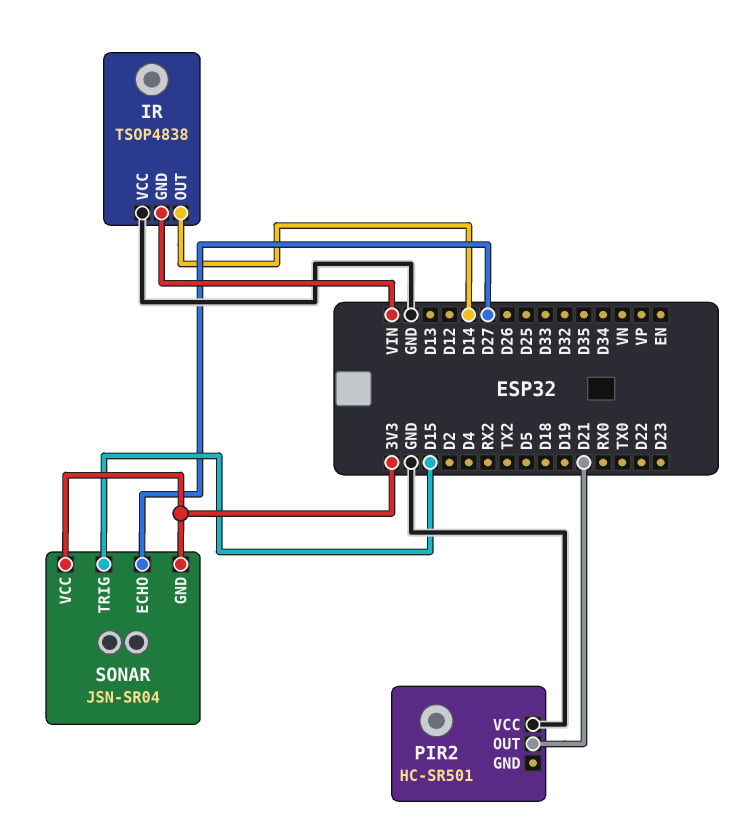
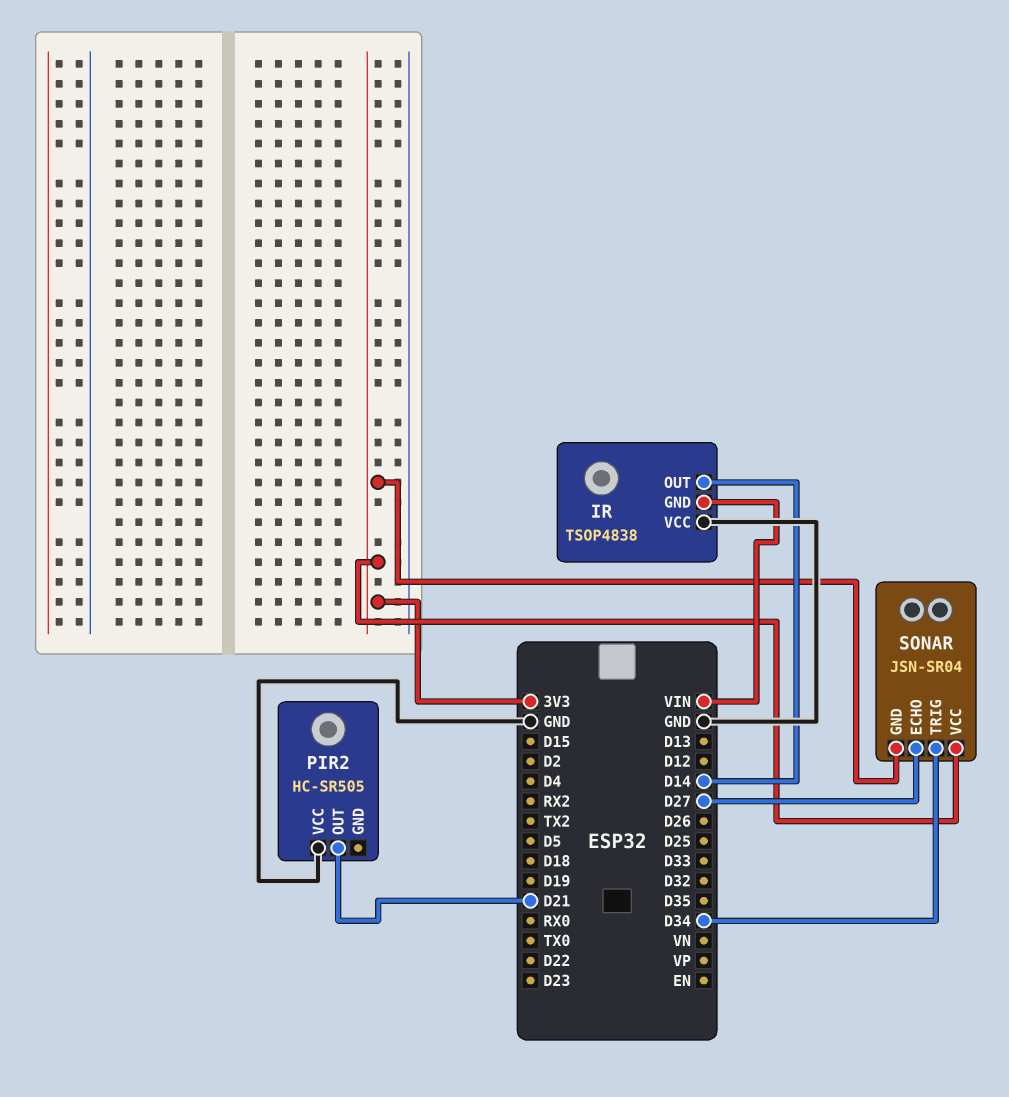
PIR2: HC-SR501 -> HC-SR505
SONAR pin TRIG: D15 -> D34

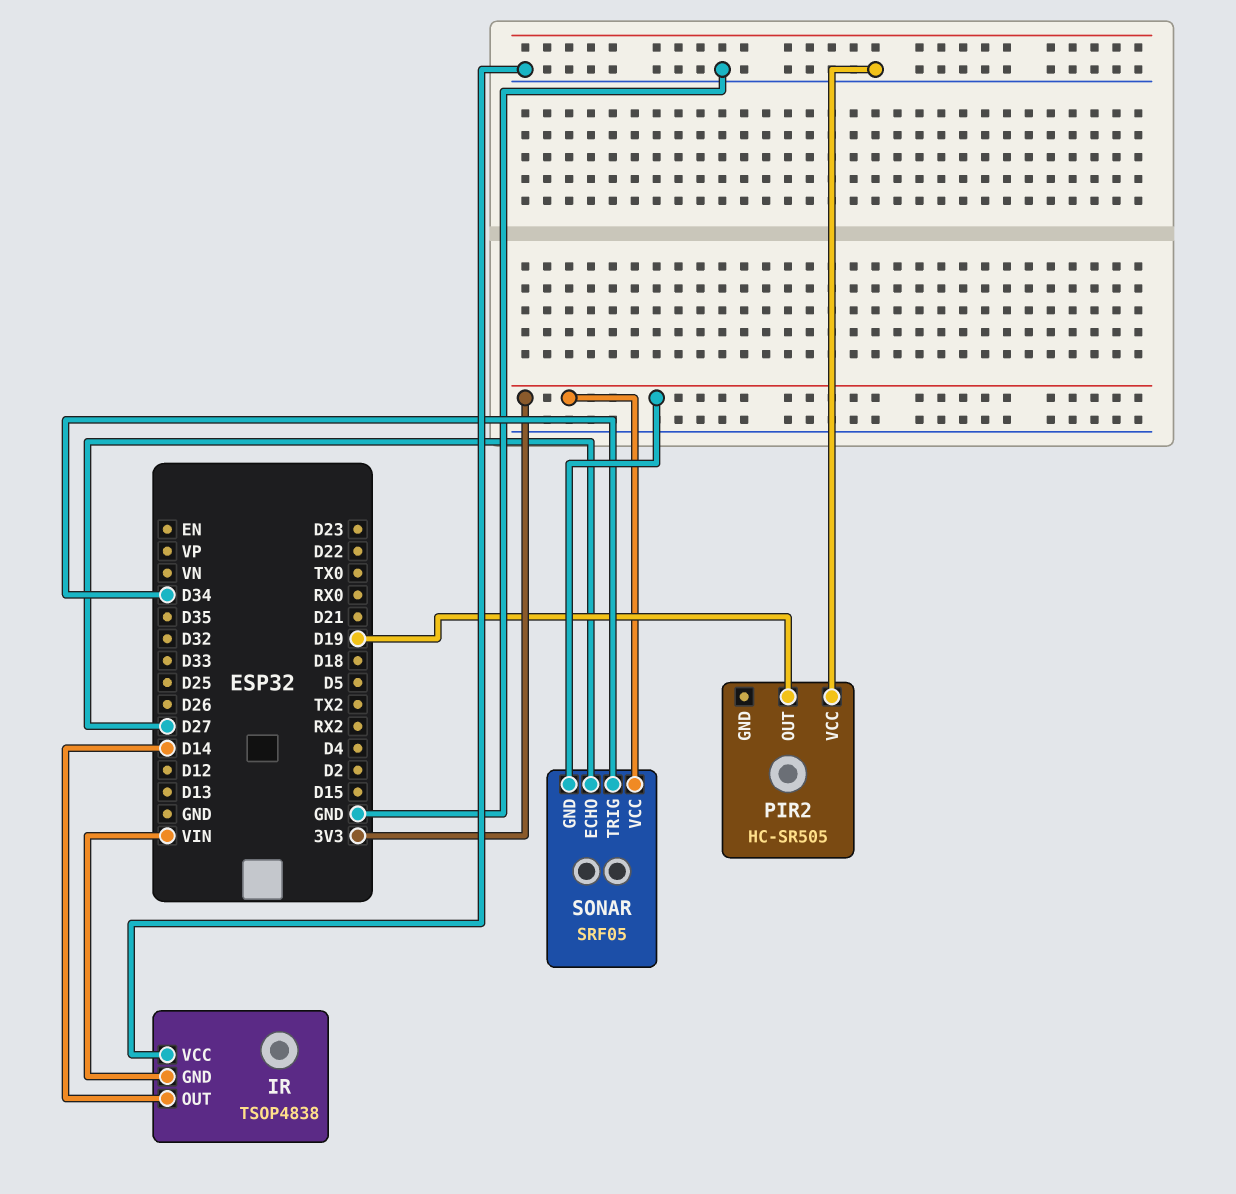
PIR2 pin OUT: D21 -> D19
SONAR: JSN-SR04 -> SRF05

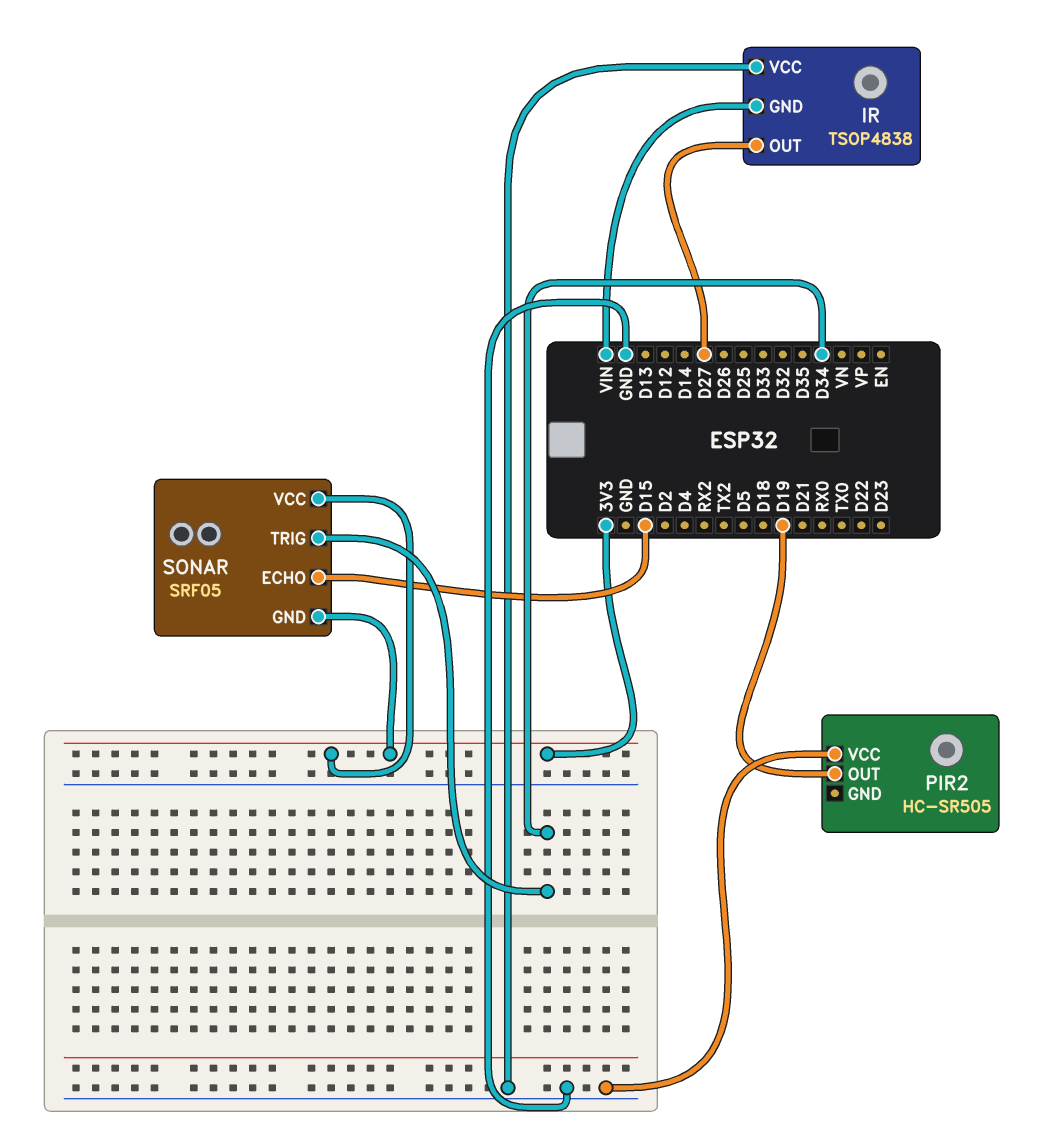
IR pin OUT: D14 -> D27
SONAR pin ECHO: D27 -> D15

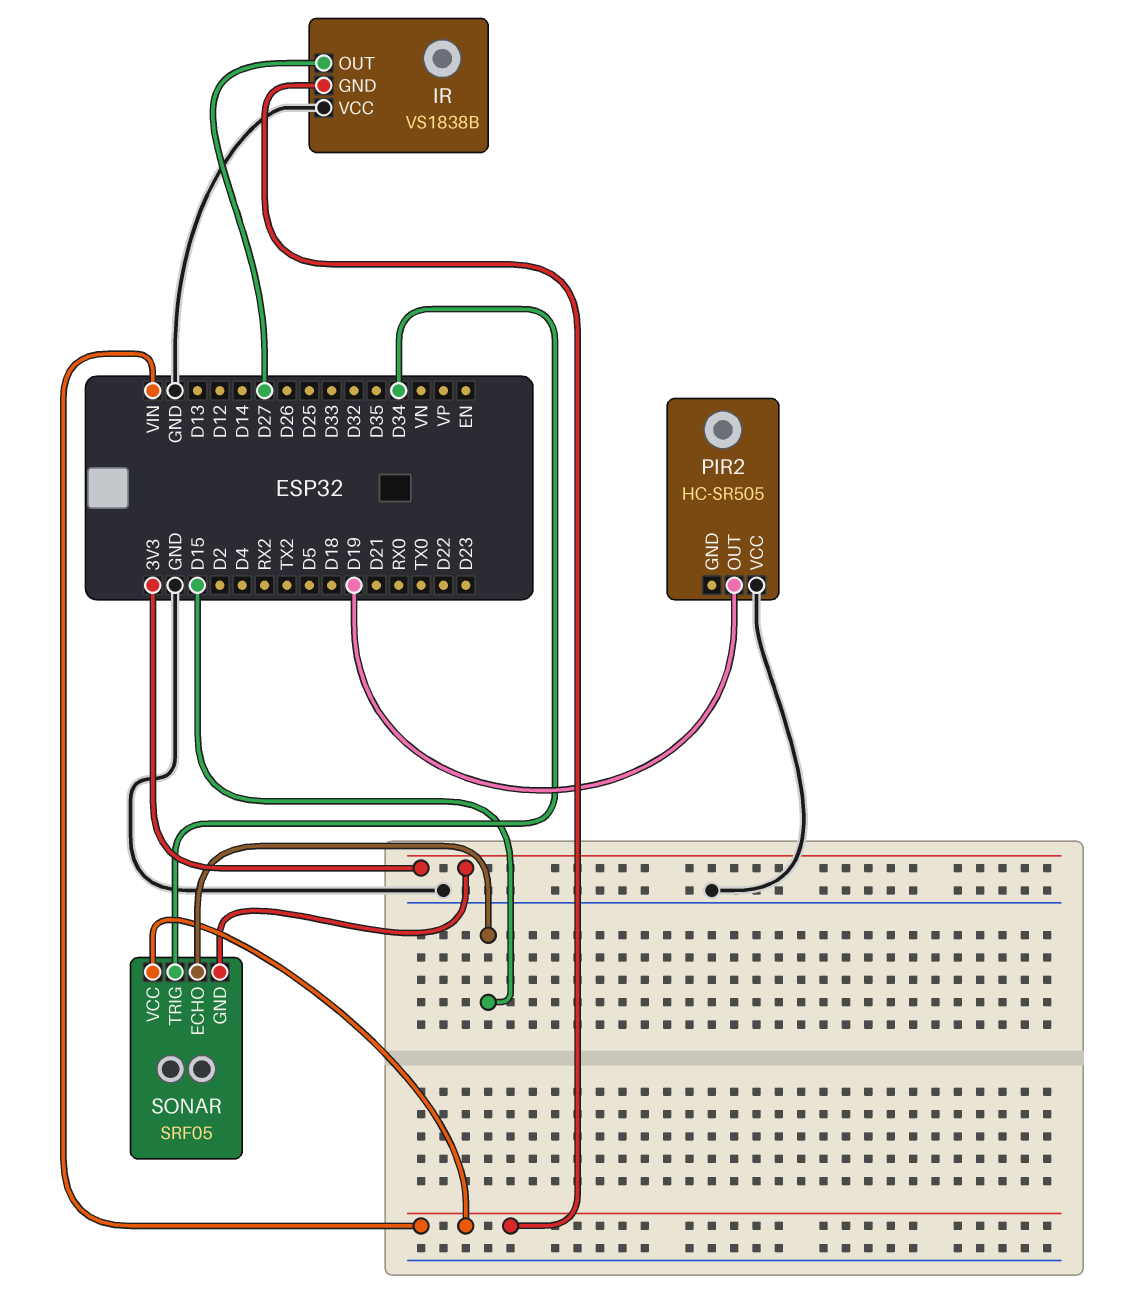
IR: TSOP4838 -> VS1838B
SONAR pin VCC: 3V3 -> VIN

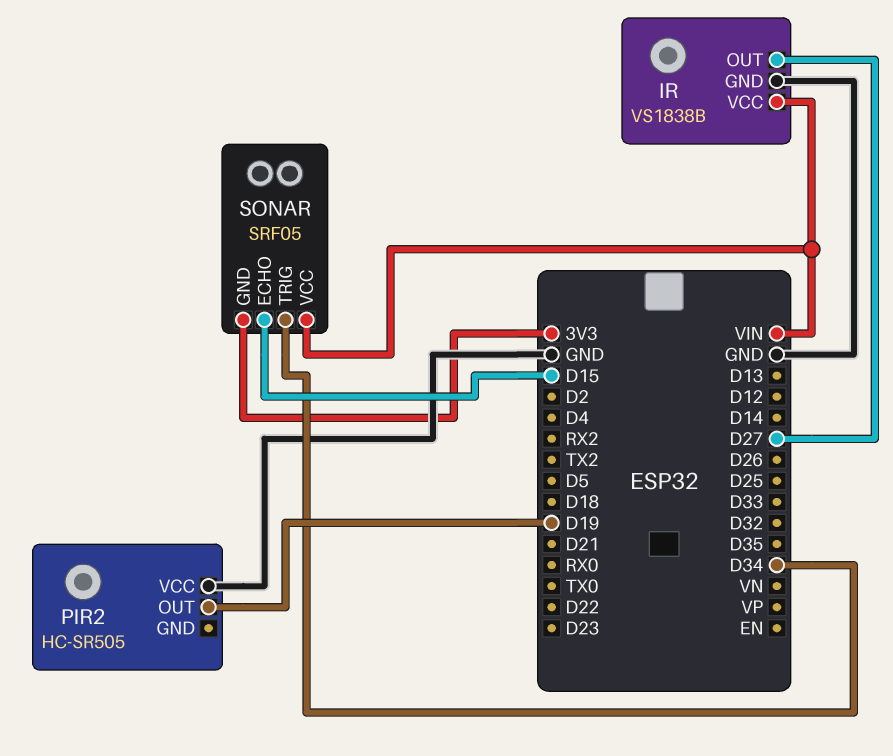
IR pin GND: VIN -> GND
IR pin VCC: GND -> VIN

